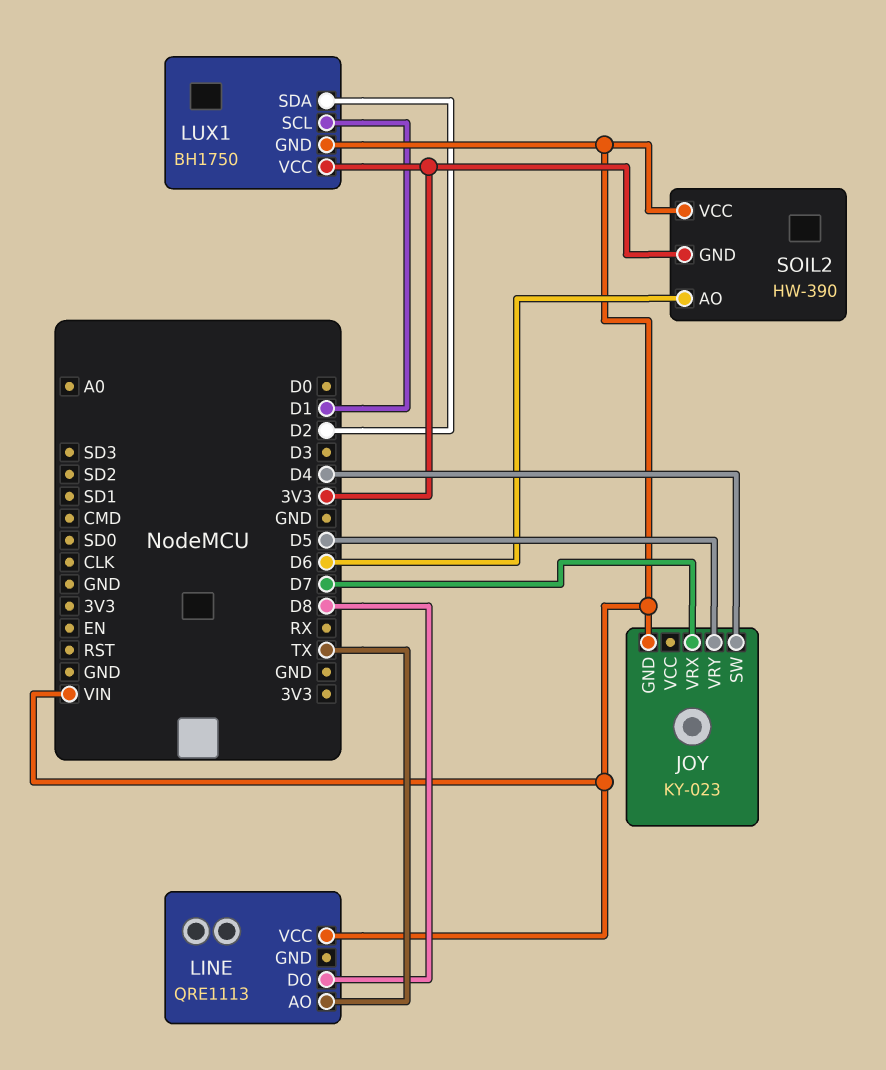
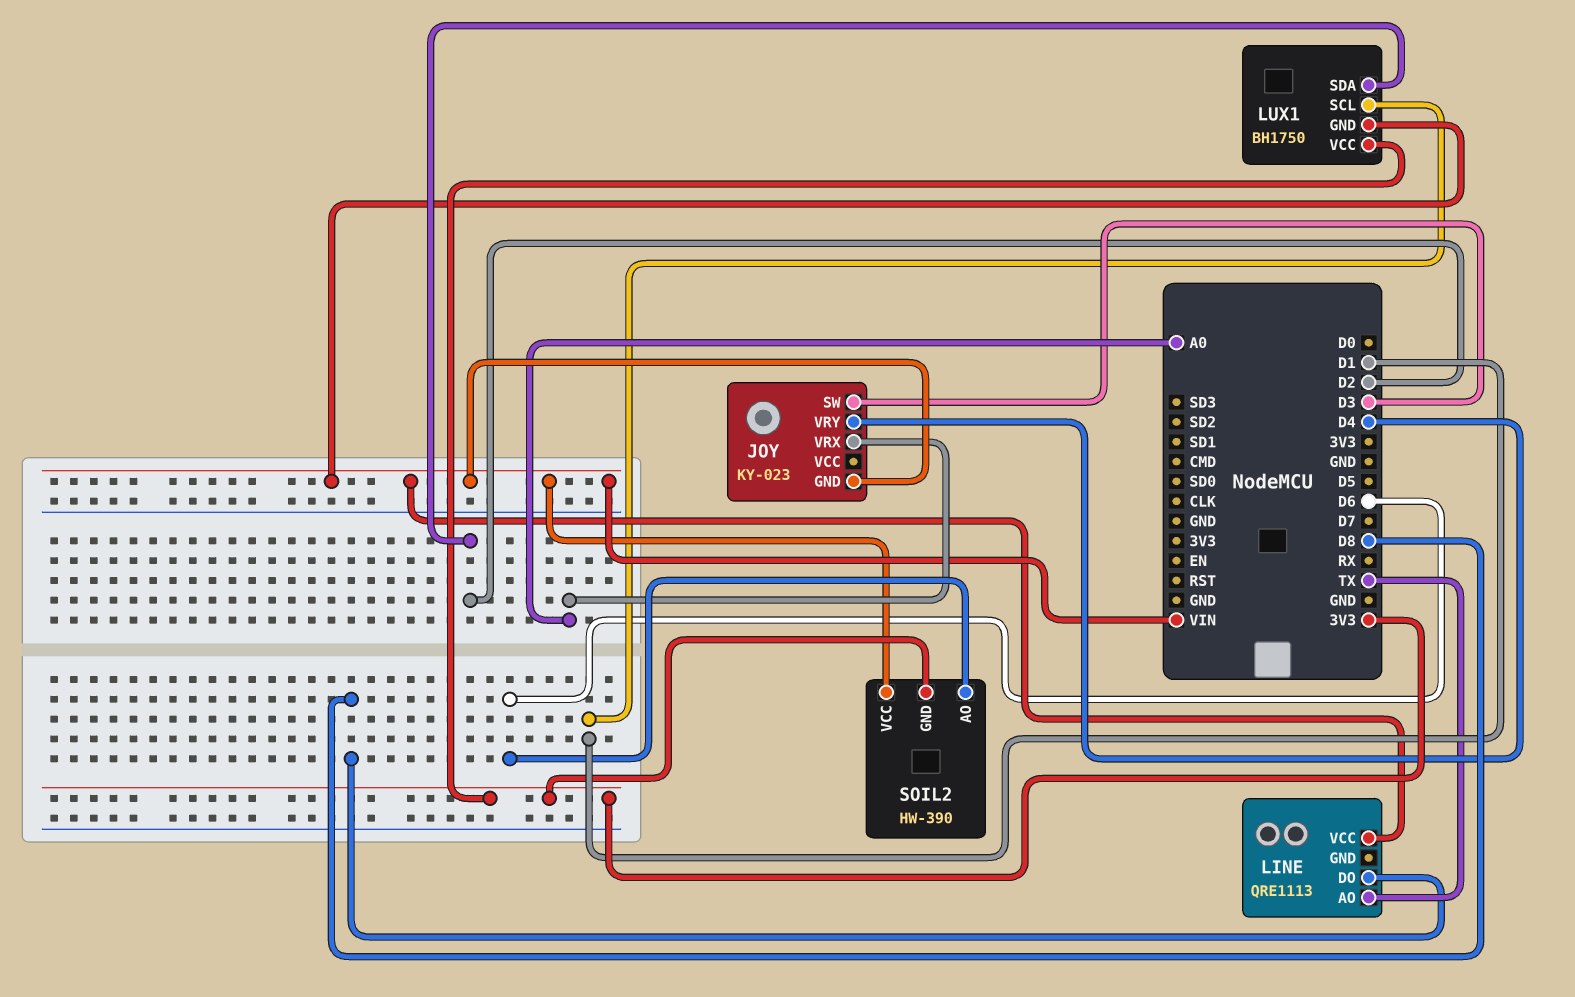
JOY pin SW: D4 -> D3
JOY pin VRX: D7 -> A0
JOY pin VRY: D5 -> D4

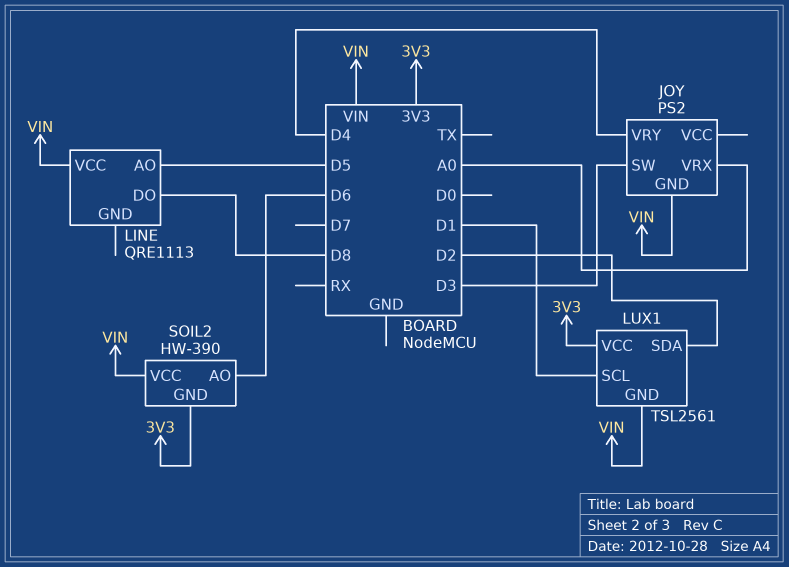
JOY: KY-023 -> PS2
LINE pin AO: TX -> D5
LUX1: BH1750 -> TSL2561

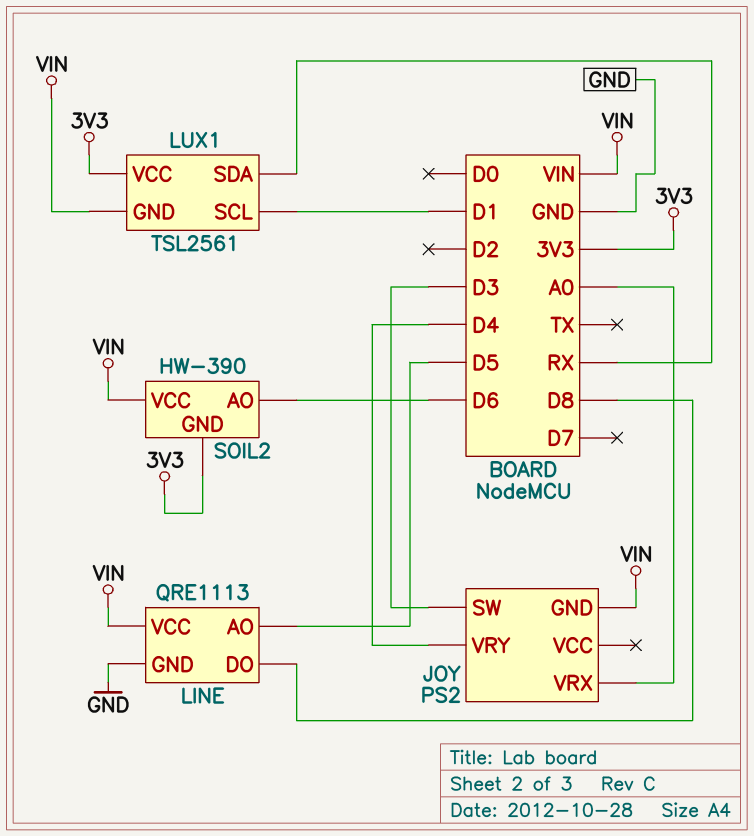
LINE pin GND: none -> GND
LUX1 pin SDA: D2 -> RX

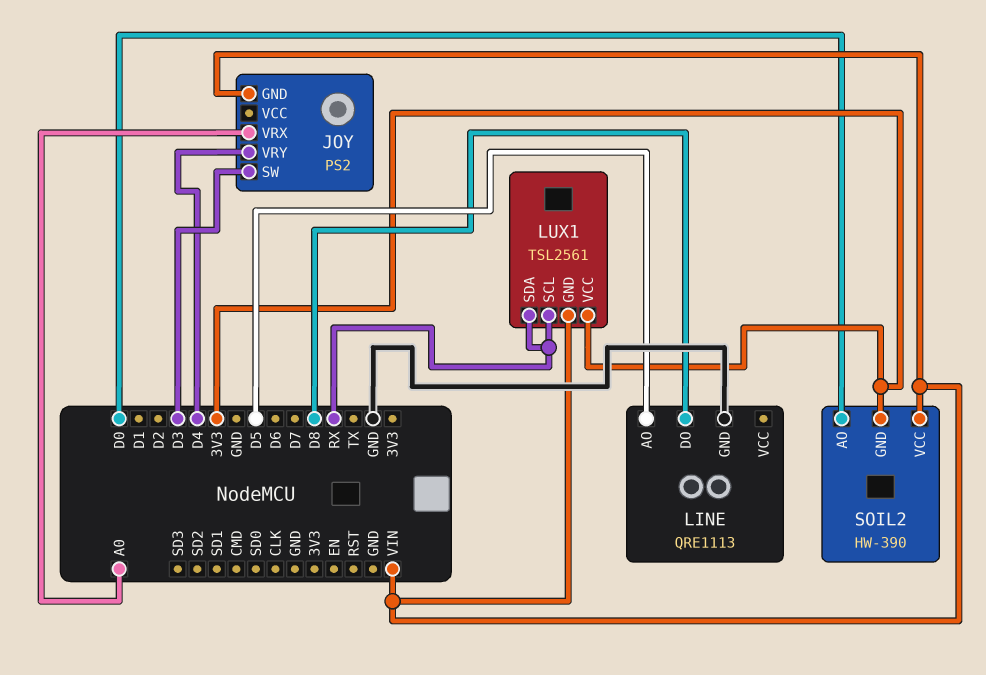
LINE pin VCC: VIN -> none
LUX1 pin SCL: D1 -> RX
SOIL2 pin AO: D6 -> D0

